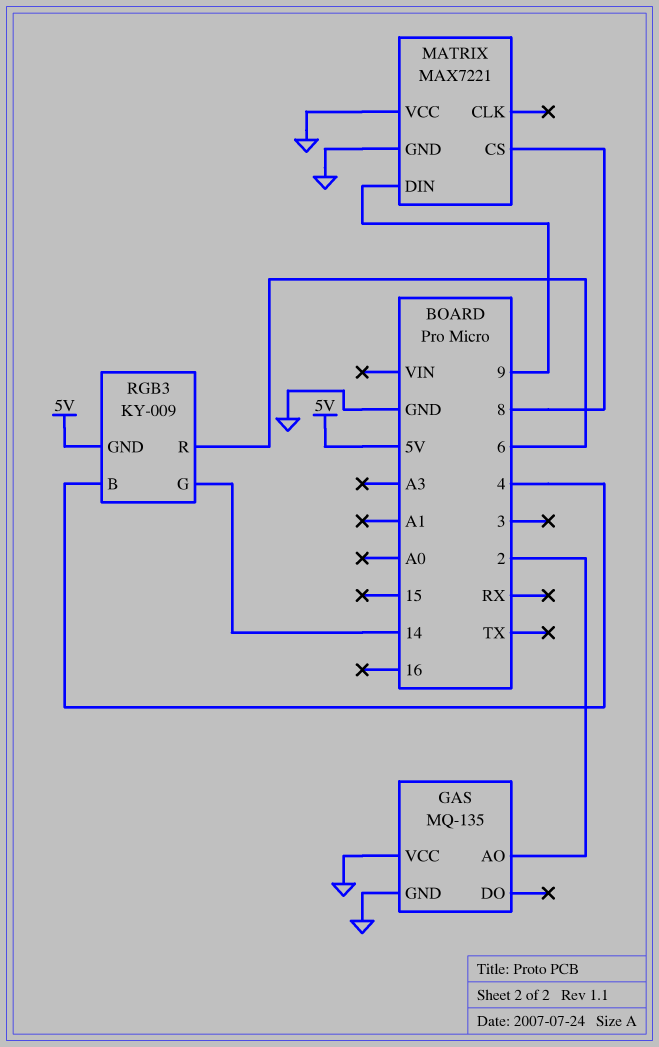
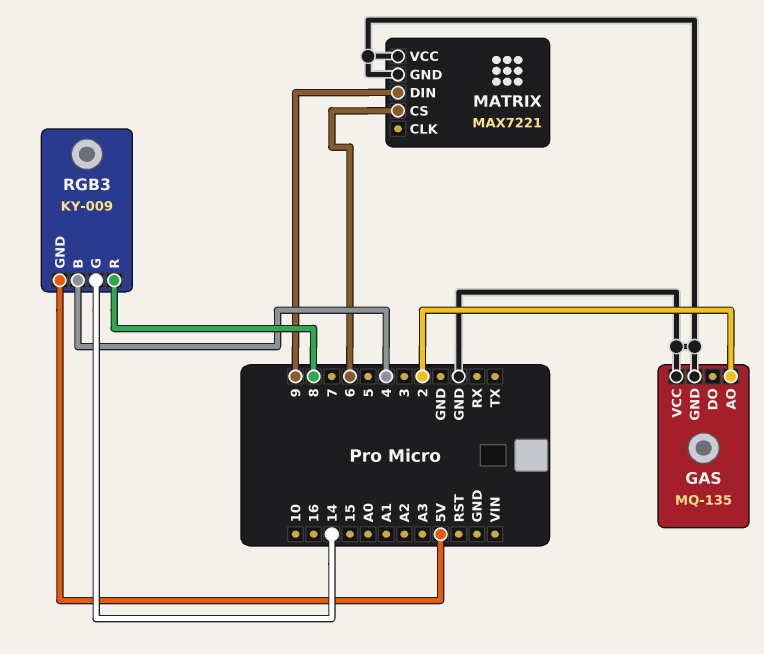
MATRIX pin CS: 8 -> 6
RGB3 pin R: 6 -> 8

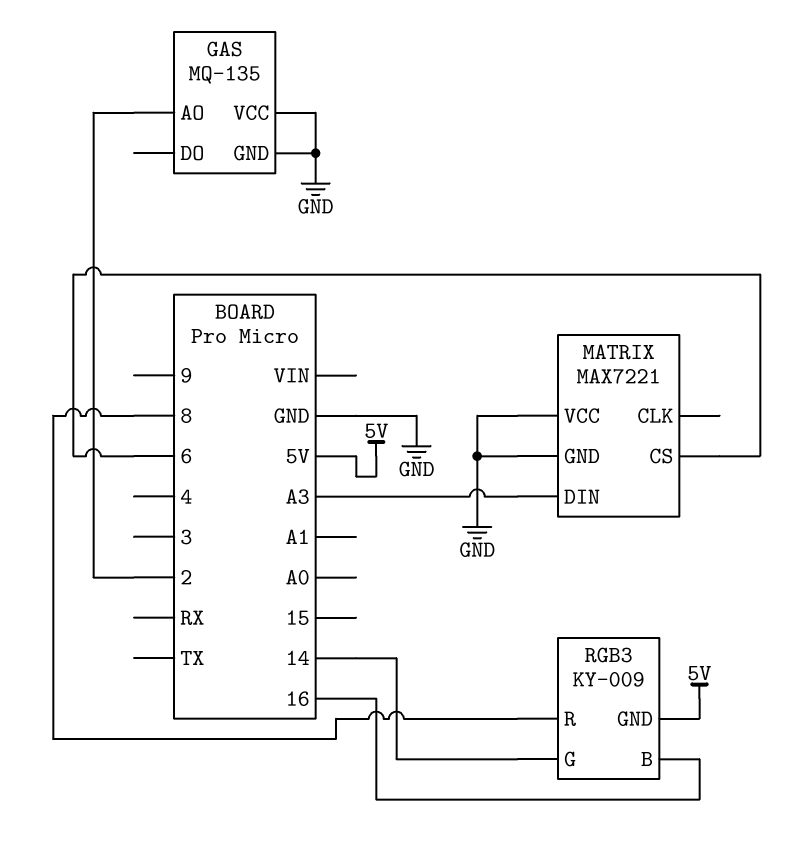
MATRIX pin DIN: 9 -> A3
RGB3 pin B: 4 -> 16

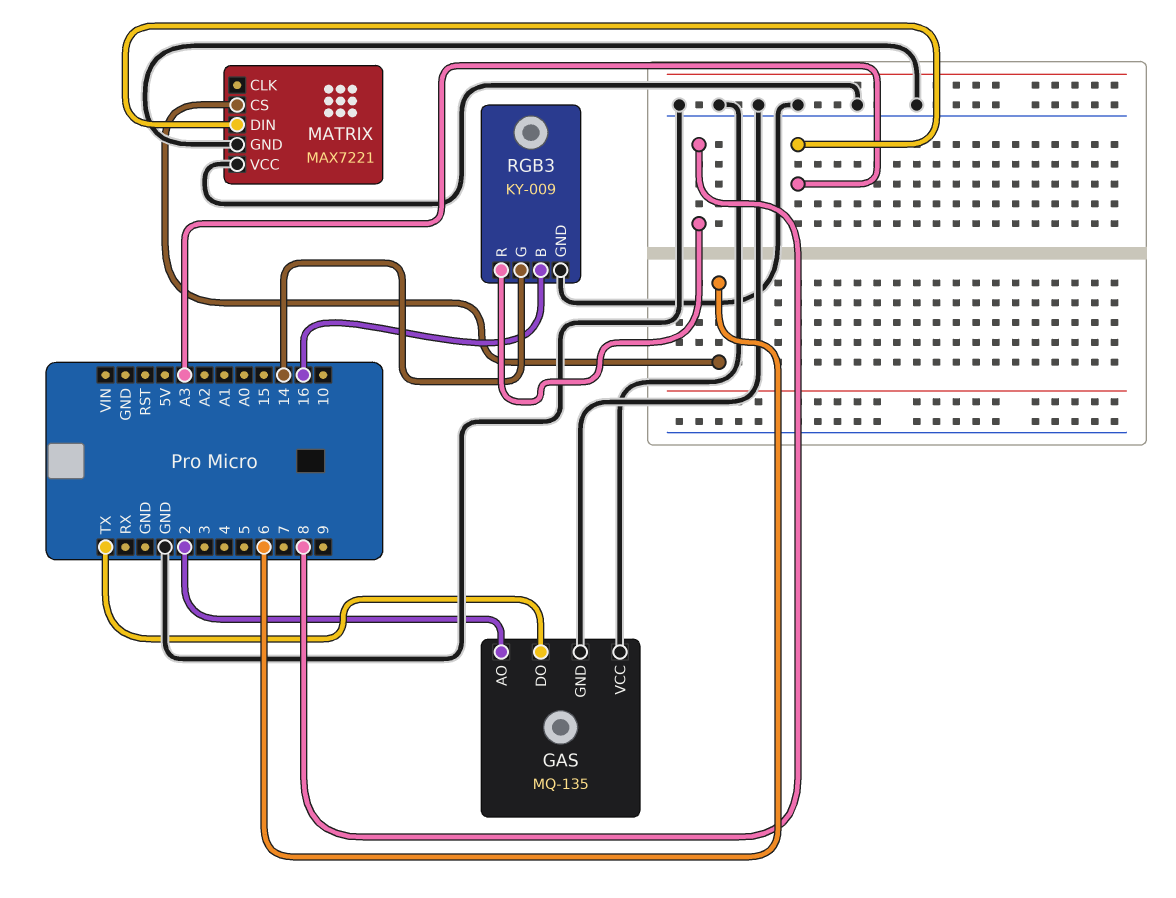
GAS pin DO: none -> TX
RGB3 pin GND: 5V -> GND

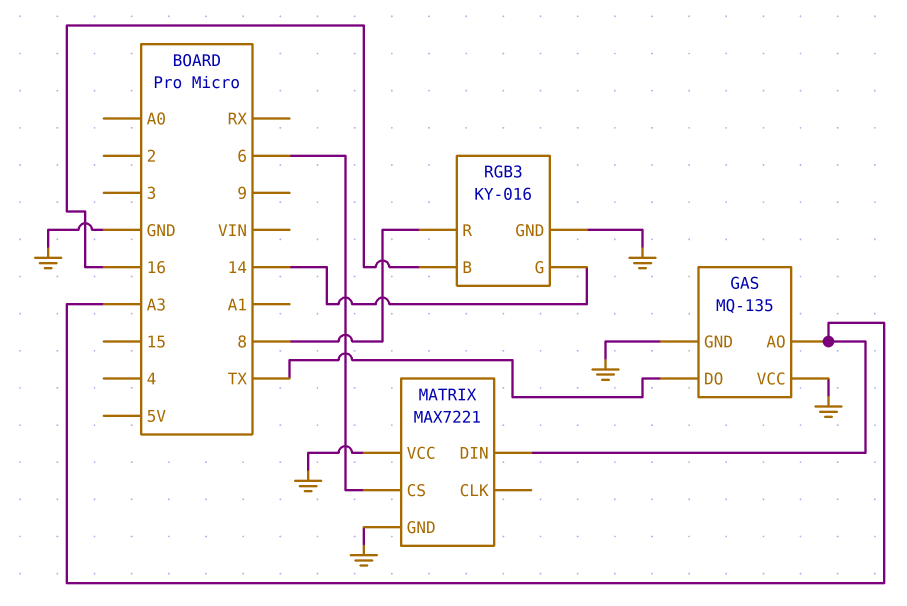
GAS pin AO: 2 -> A3
RGB3: KY-009 -> KY-016

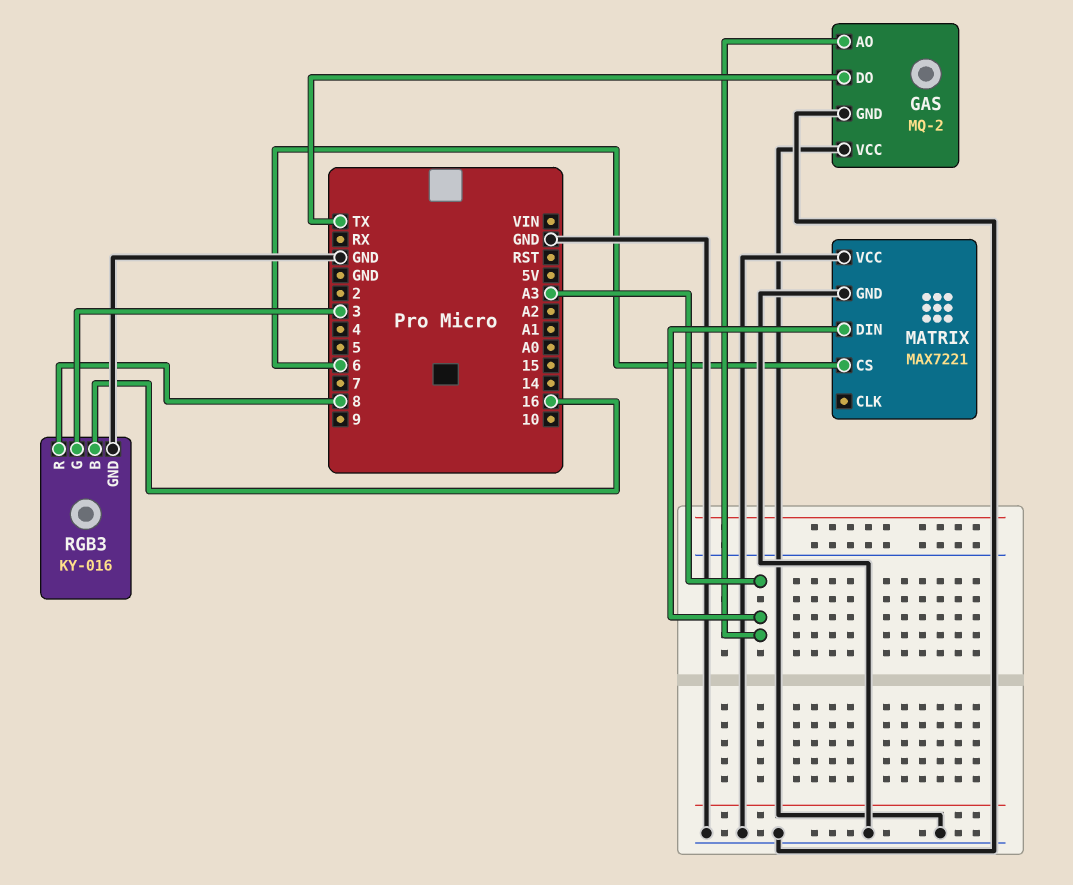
GAS: MQ-135 -> MQ-2
RGB3 pin G: 14 -> 3

